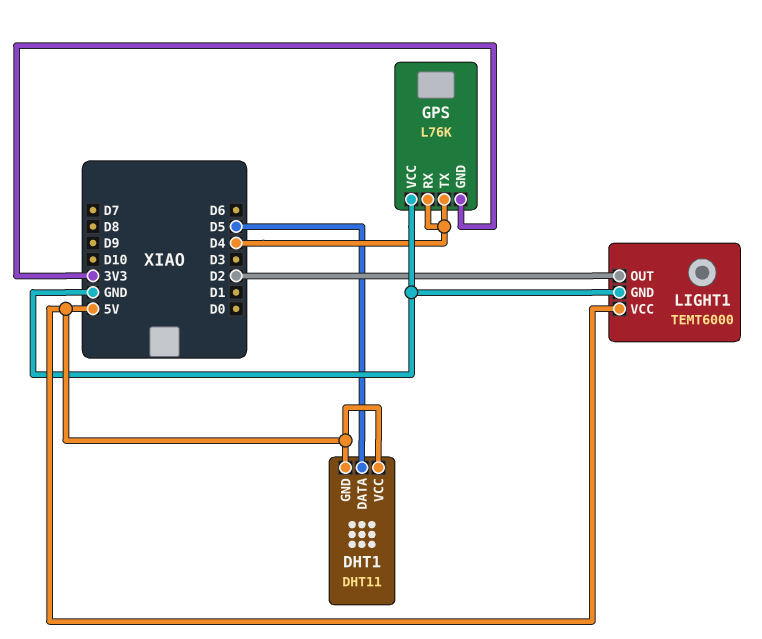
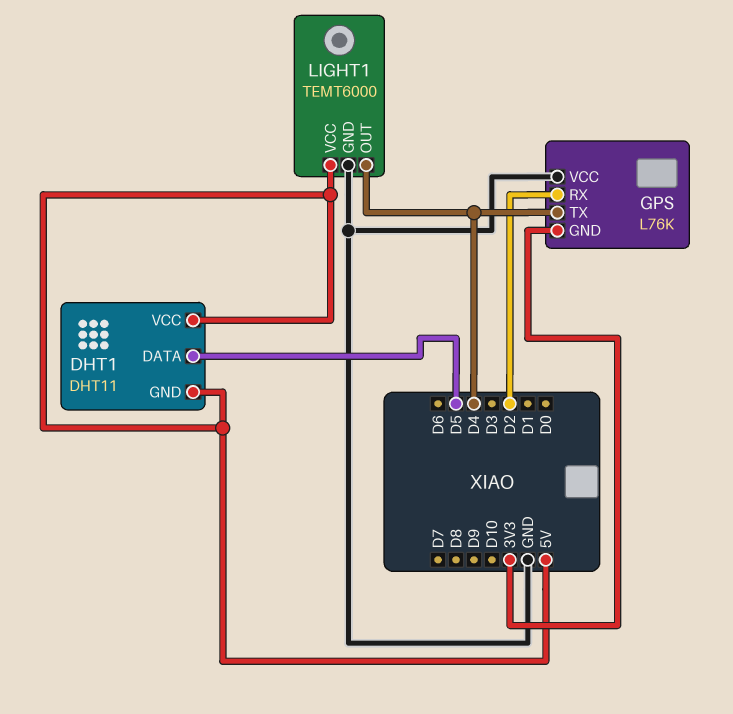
GPS pin RX: D4 -> D2
LIGHT1 pin OUT: D2 -> D4

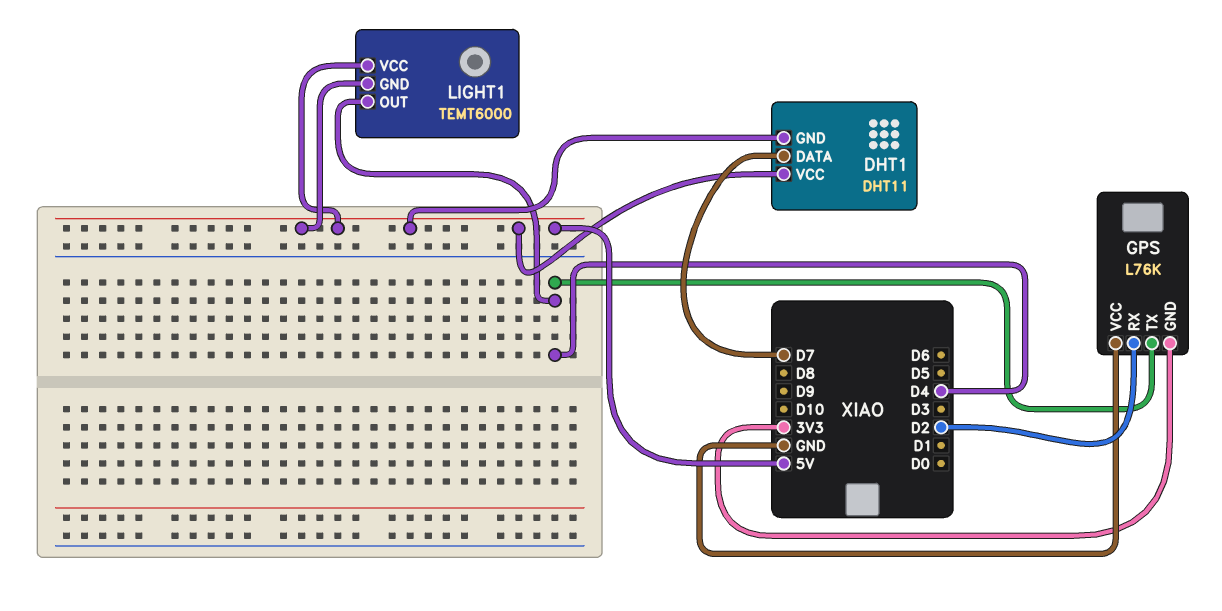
DHT1 pin DATA: D5 -> D7
LIGHT1 pin GND: GND -> 5V

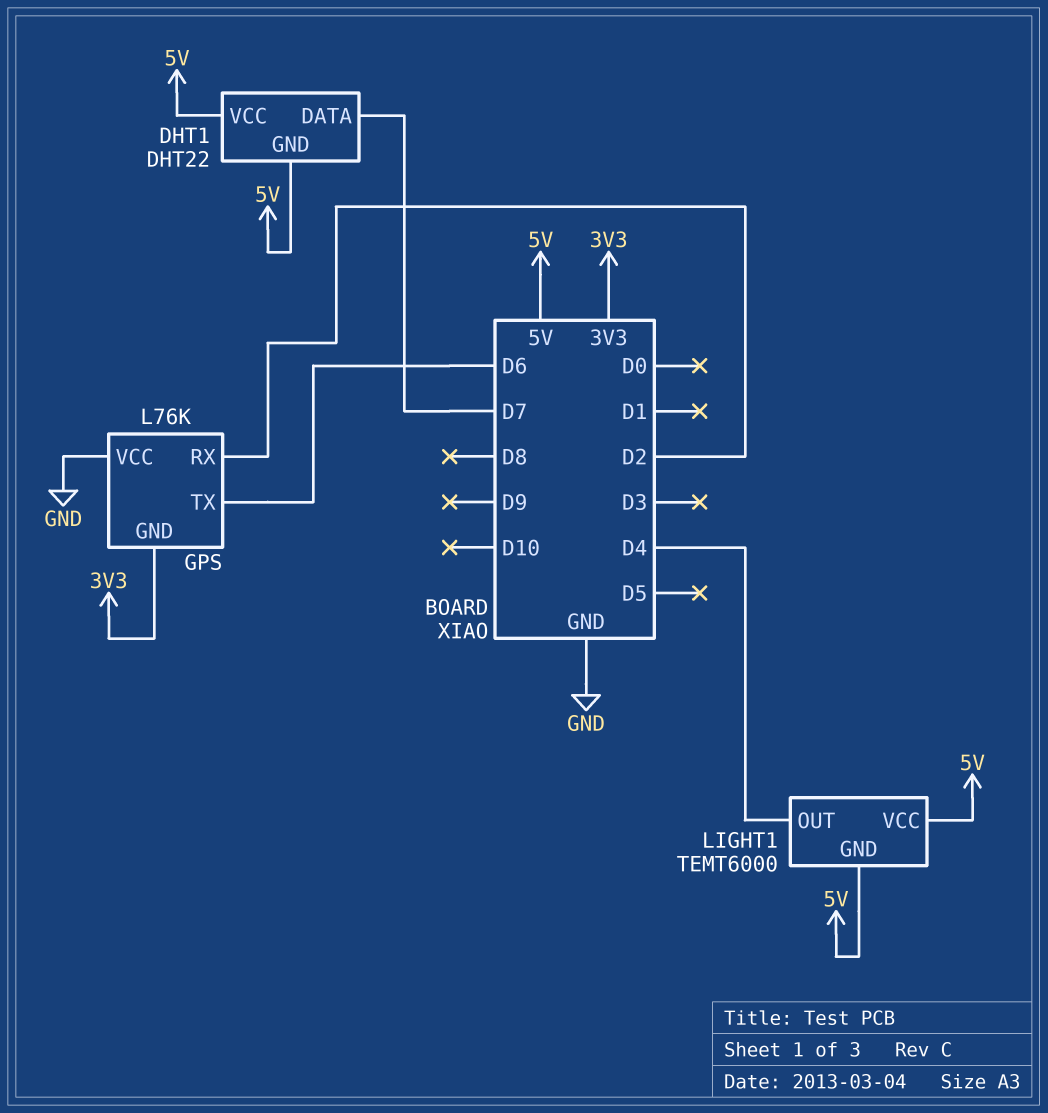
DHT1: DHT11 -> DHT22
GPS pin TX: D4 -> D6

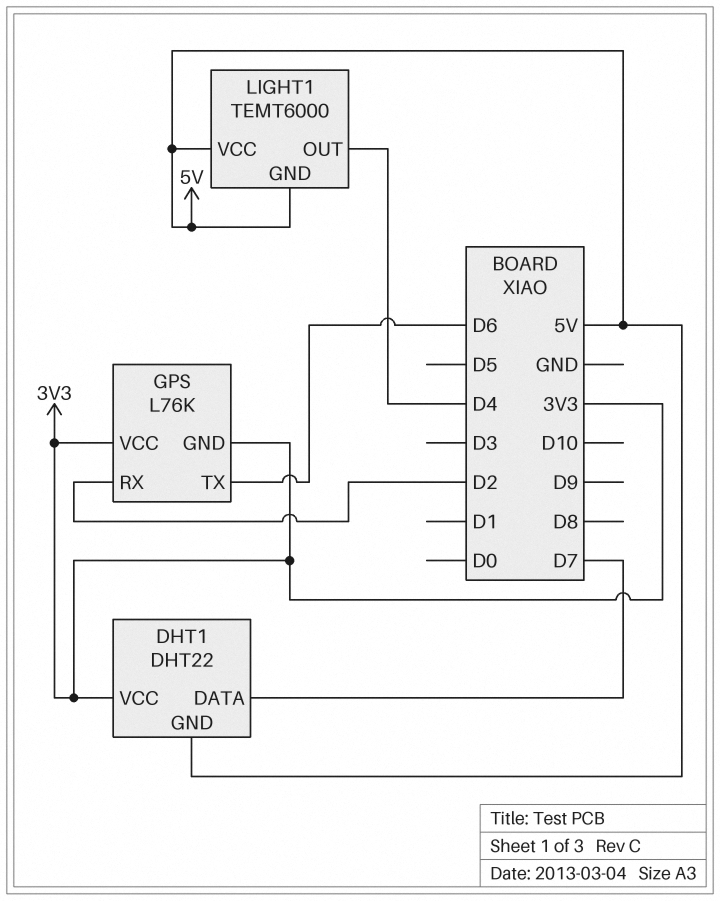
DHT1 pin VCC: 5V -> 3V3
GPS pin VCC: GND -> 3V3

